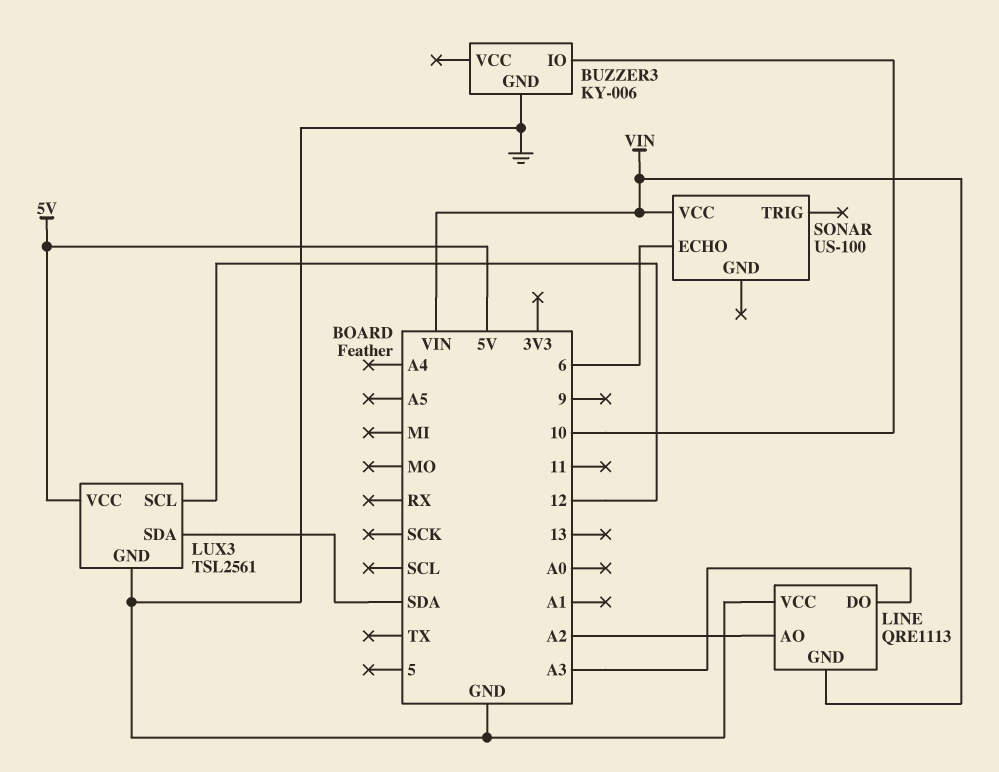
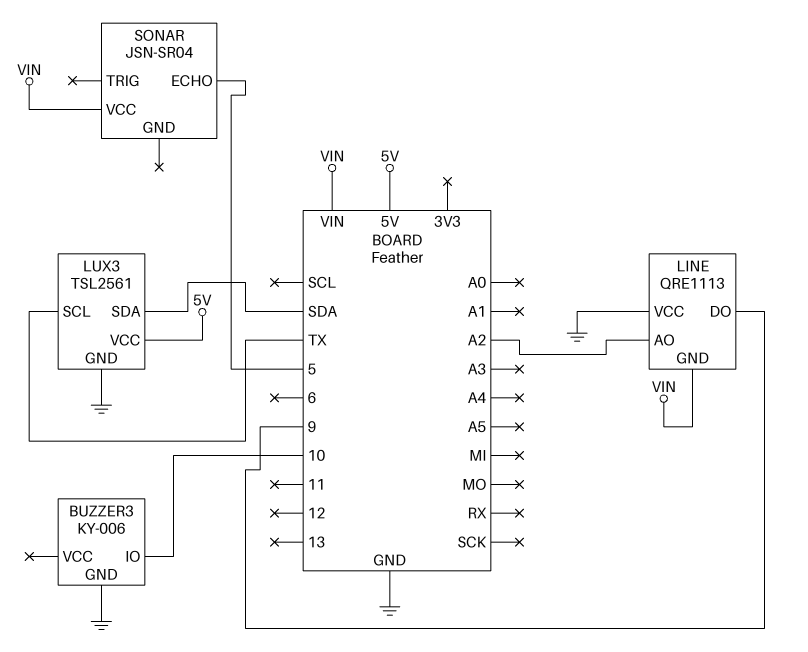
LINE pin DO: A3 -> 9
LUX3 pin SCL: 12 -> TX
SONAR: US-100 -> JSN-SR04
SONAR pin ECHO: 6 -> 5

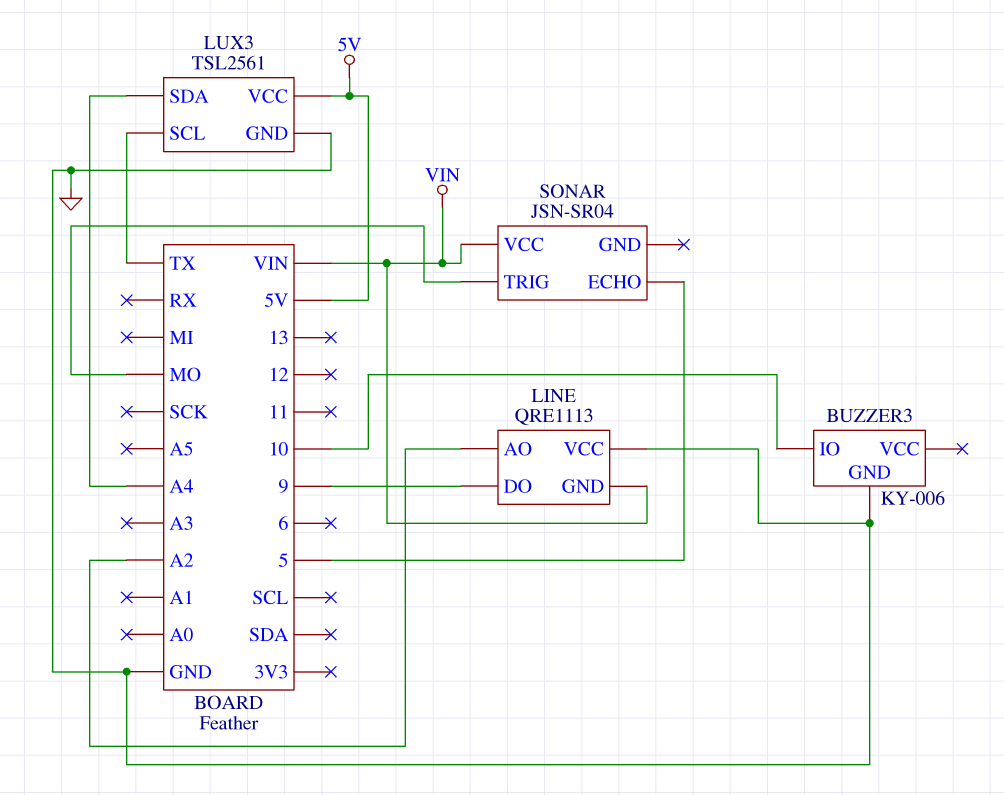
LUX3 pin SDA: SDA -> A4
SONAR pin TRIG: none -> MO

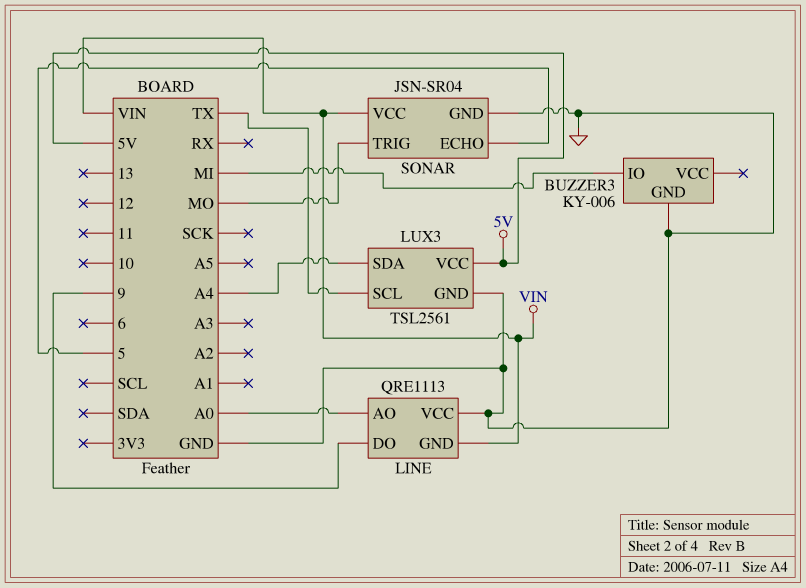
BUZZER3 pin IO: 10 -> MI
LINE pin AO: A2 -> A0
SONAR pin GND: none -> GND

